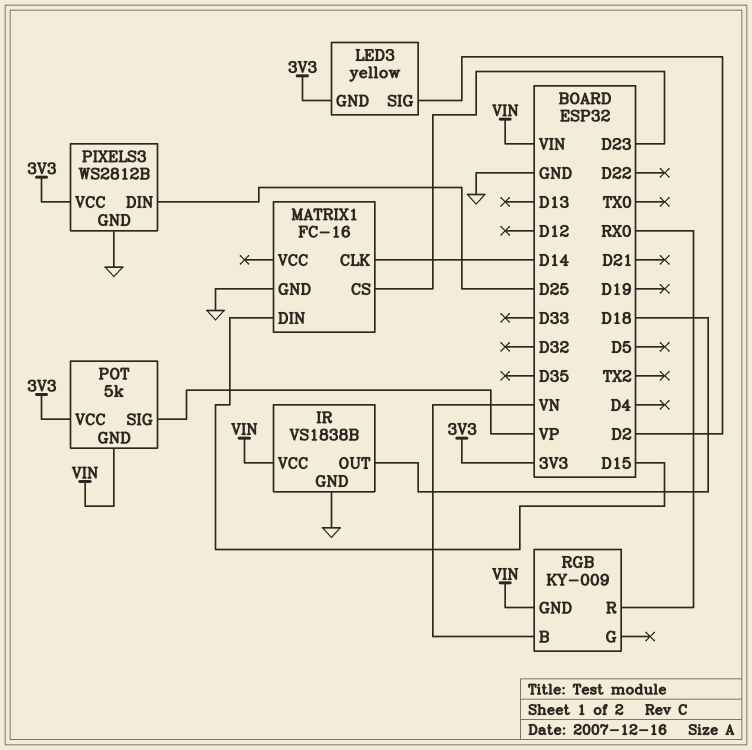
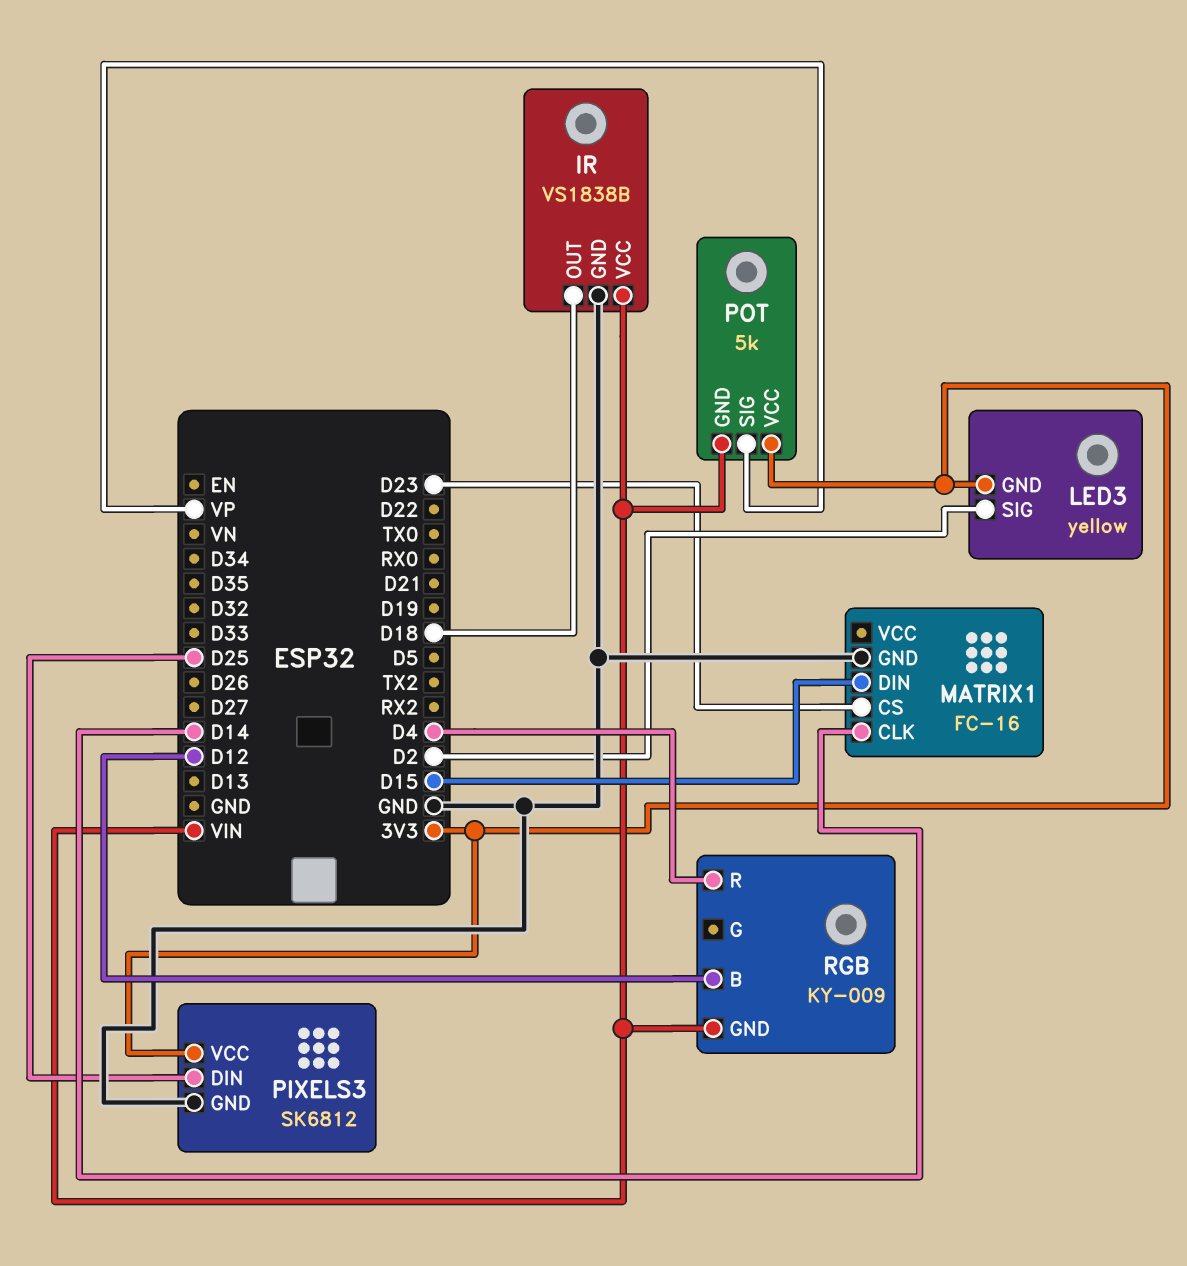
PIXELS3: WS2812B -> SK6812
RGB pin B: VN -> D12
RGB pin R: RX0 -> D4

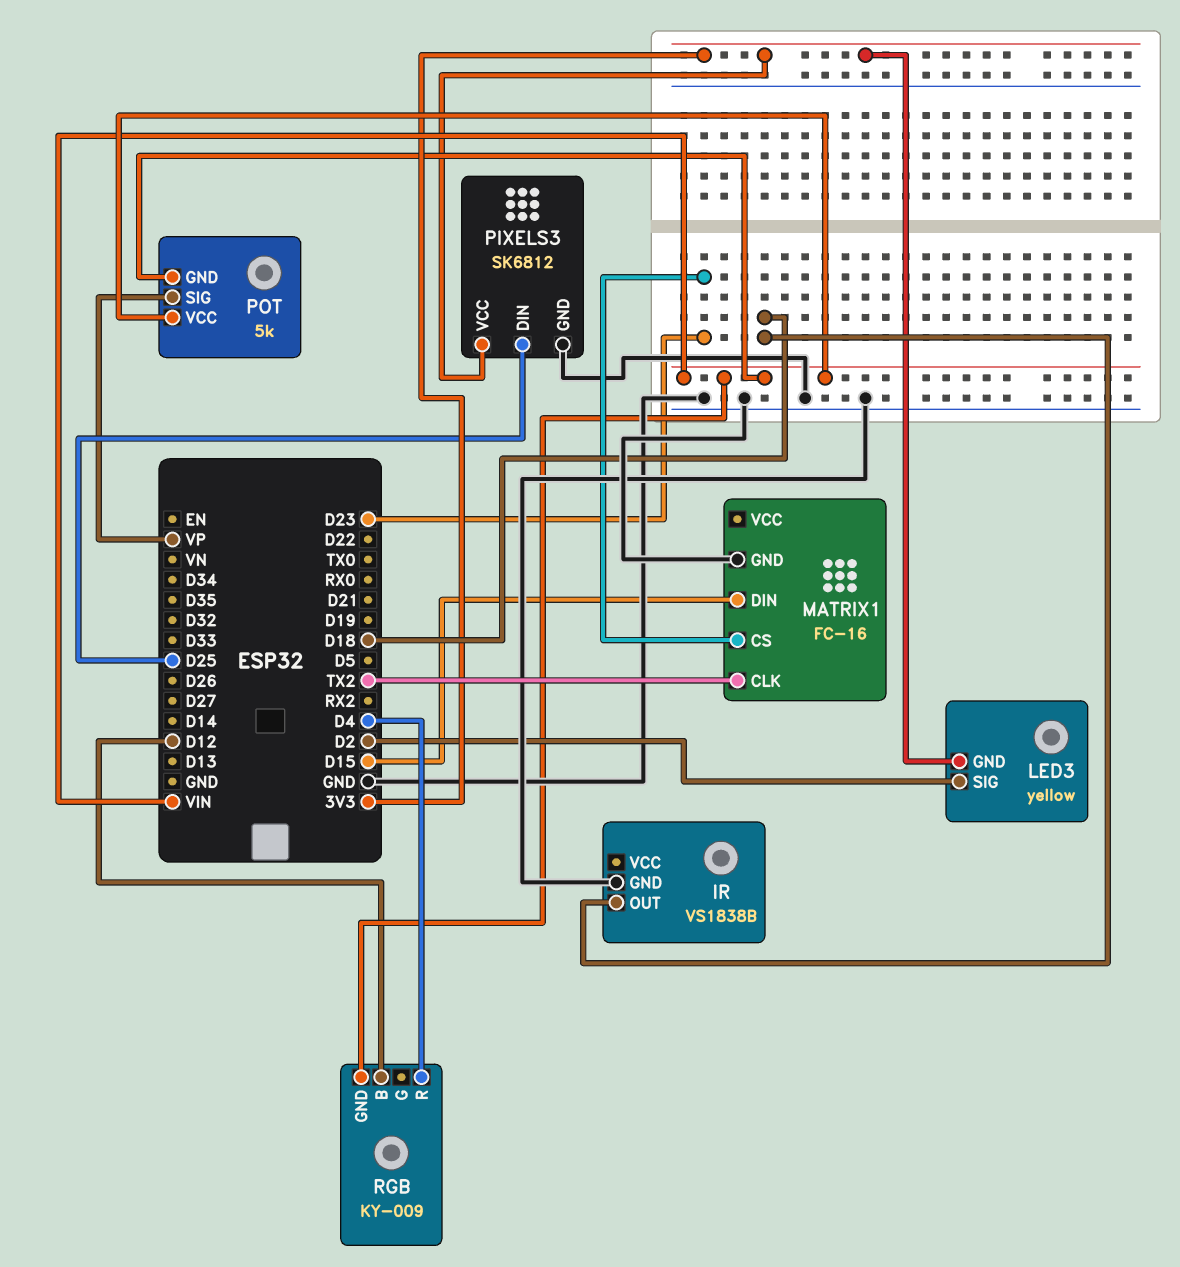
IR pin VCC: VIN -> none
MATRIX1 pin CLK: D14 -> TX2
POT pin VCC: 3V3 -> VIN

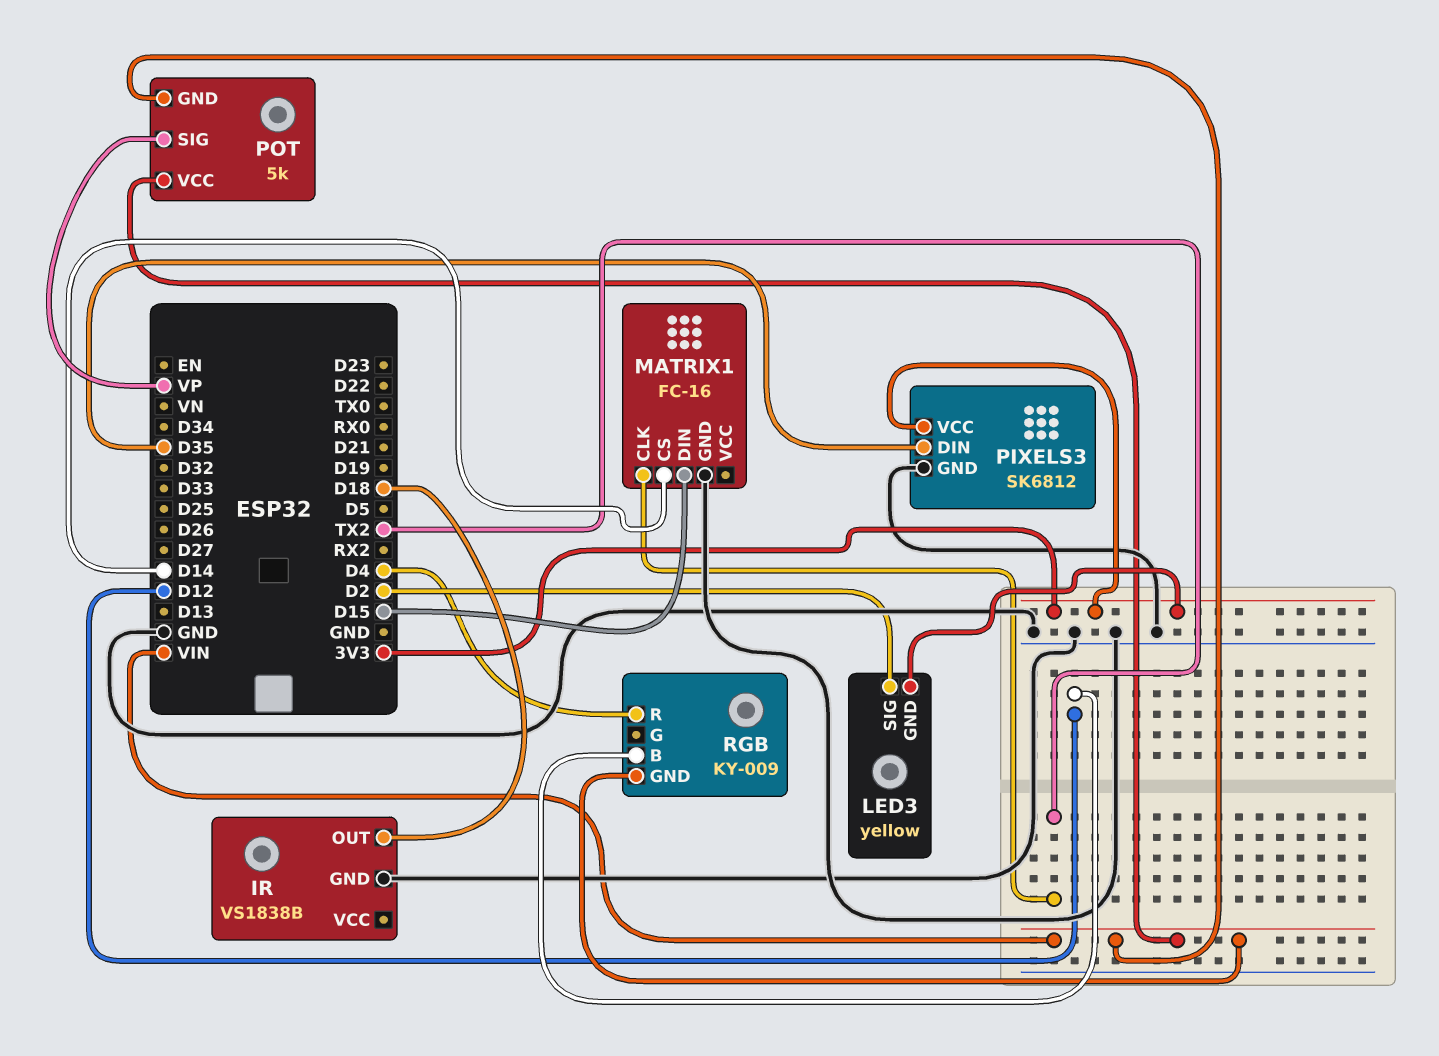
MATRIX1 pin CS: D23 -> D14
PIXELS3 pin DIN: D25 -> D35

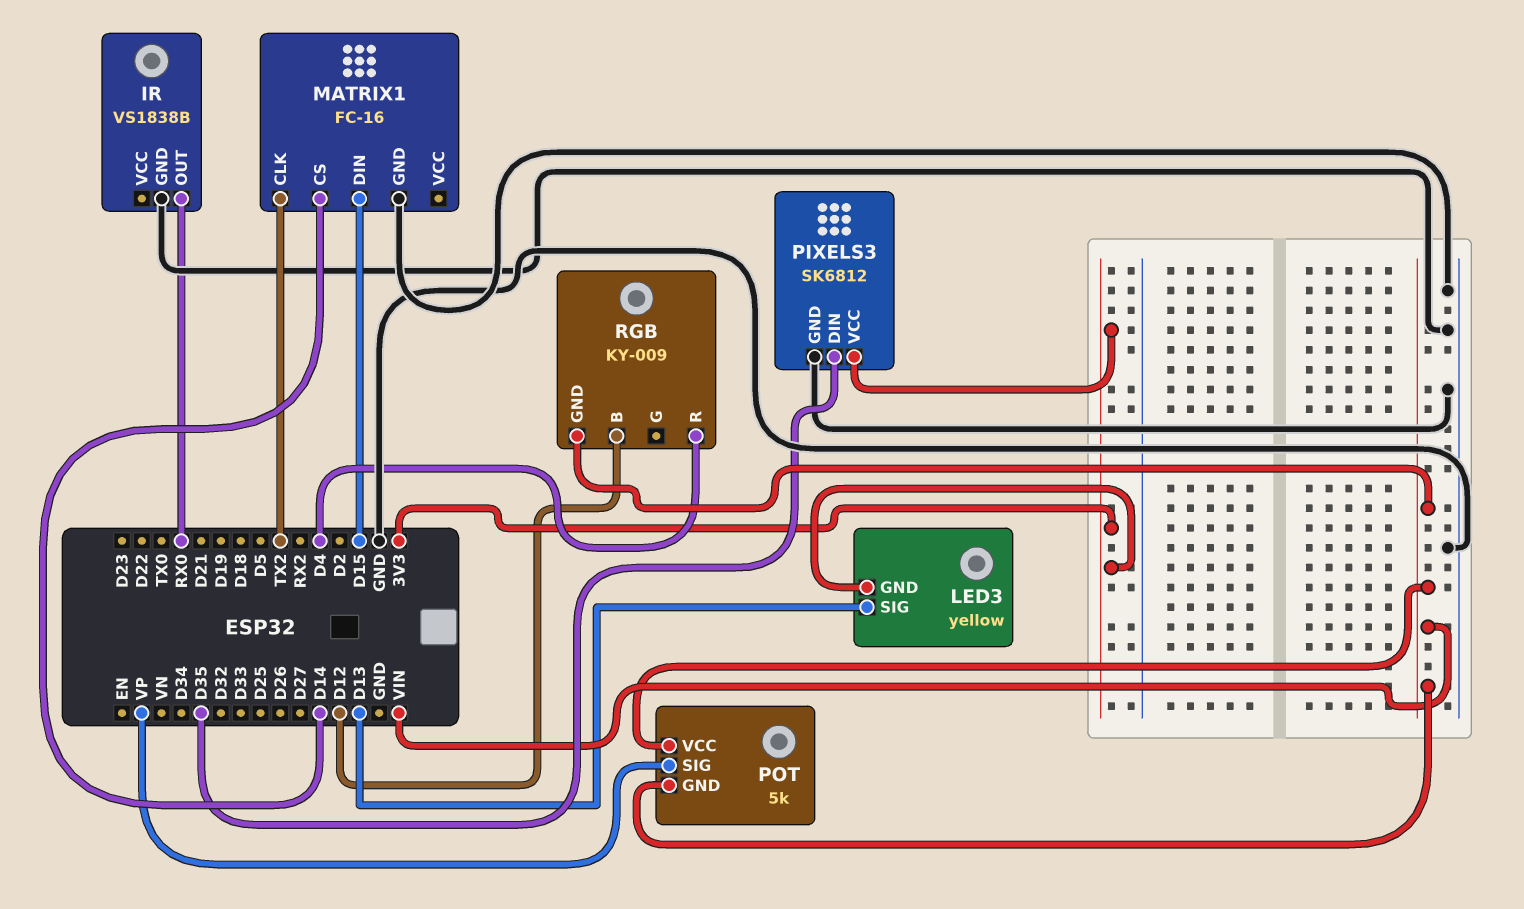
IR pin OUT: D18 -> RX0
LED3 pin SIG: D2 -> D13

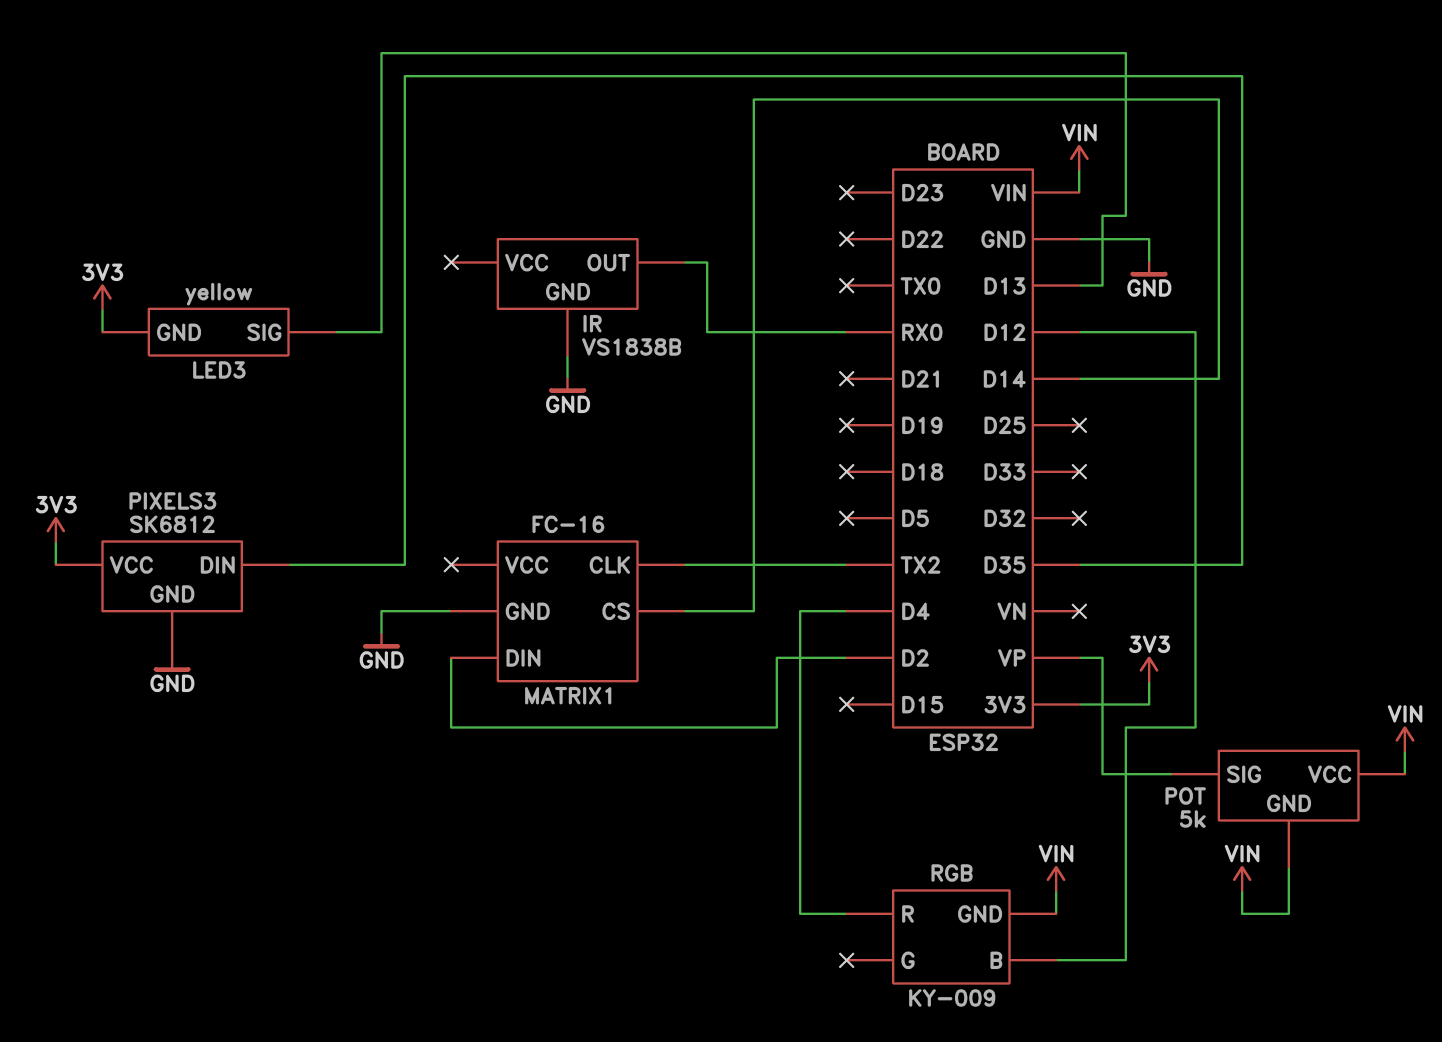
MATRIX1 pin DIN: D15 -> D2

